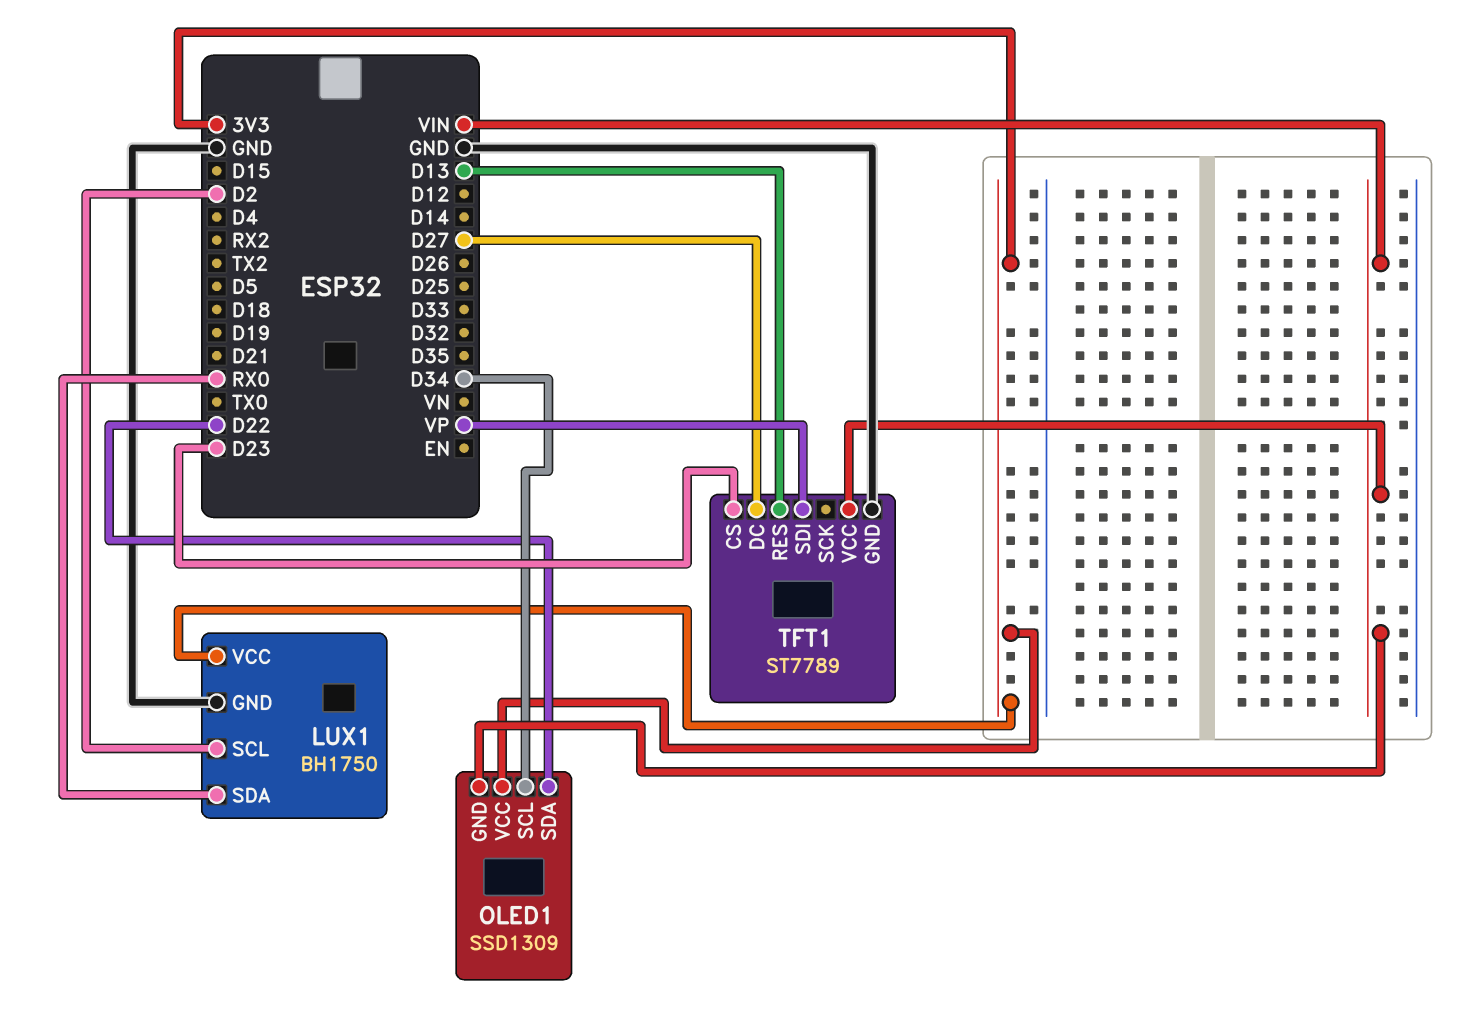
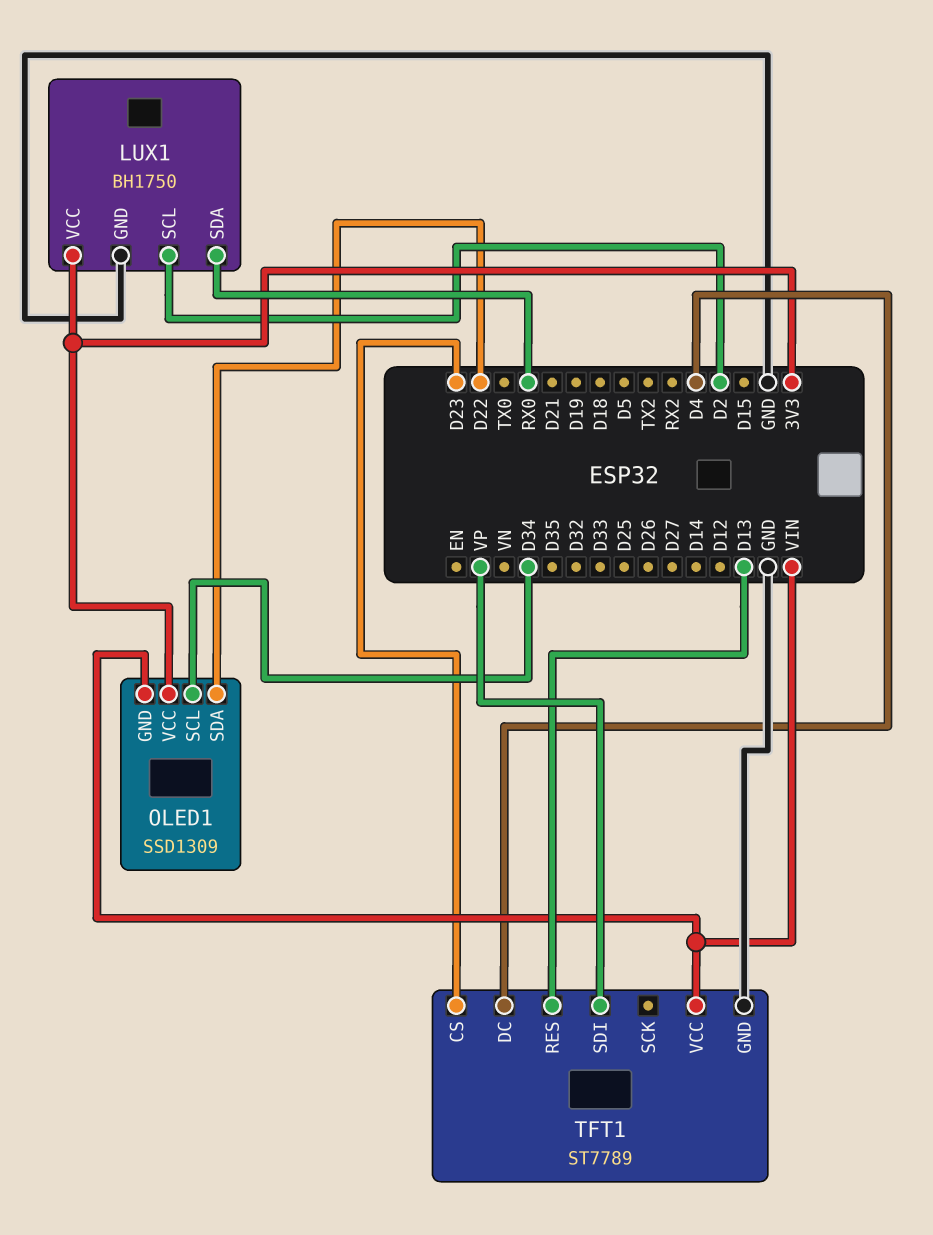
TFT1 pin DC: D27 -> D4

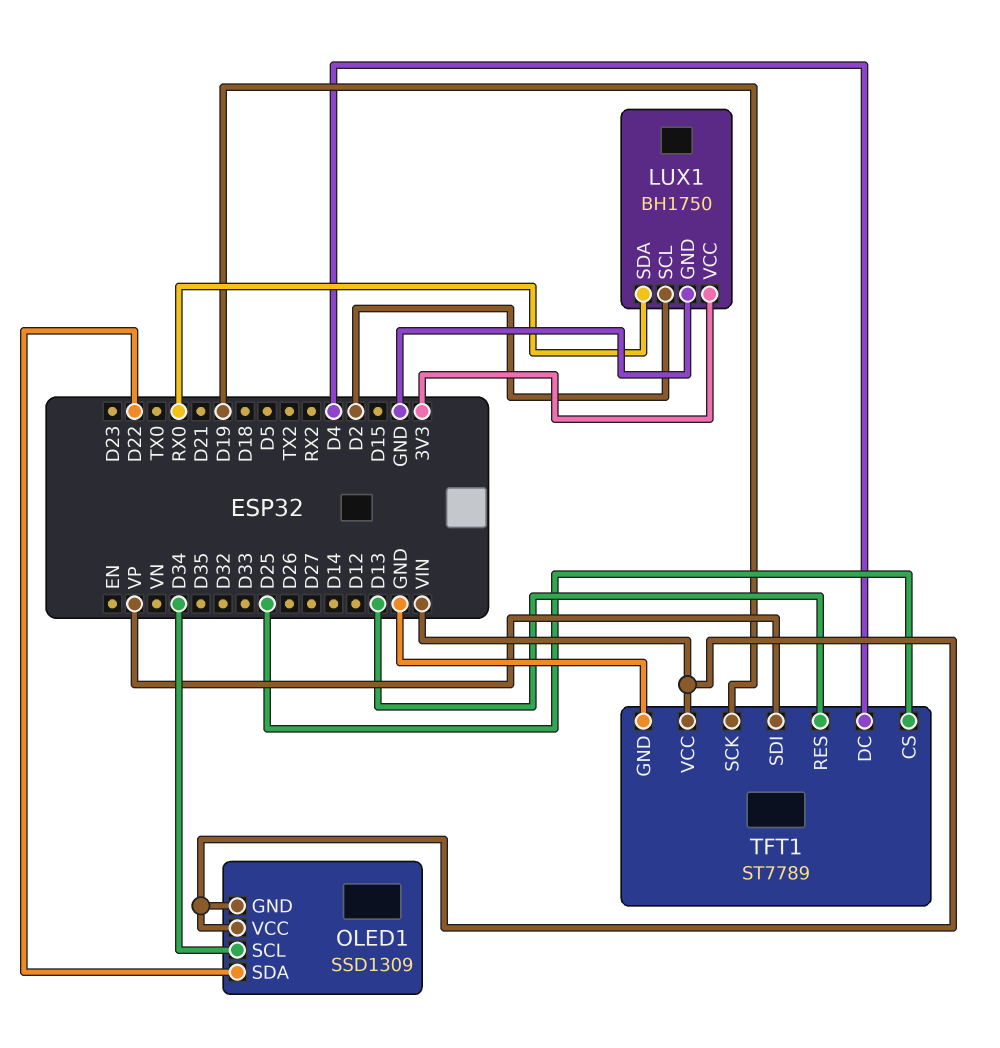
OLED1 pin VCC: 3V3 -> VIN
TFT1 pin CS: D23 -> D25
TFT1 pin SCK: none -> D19

